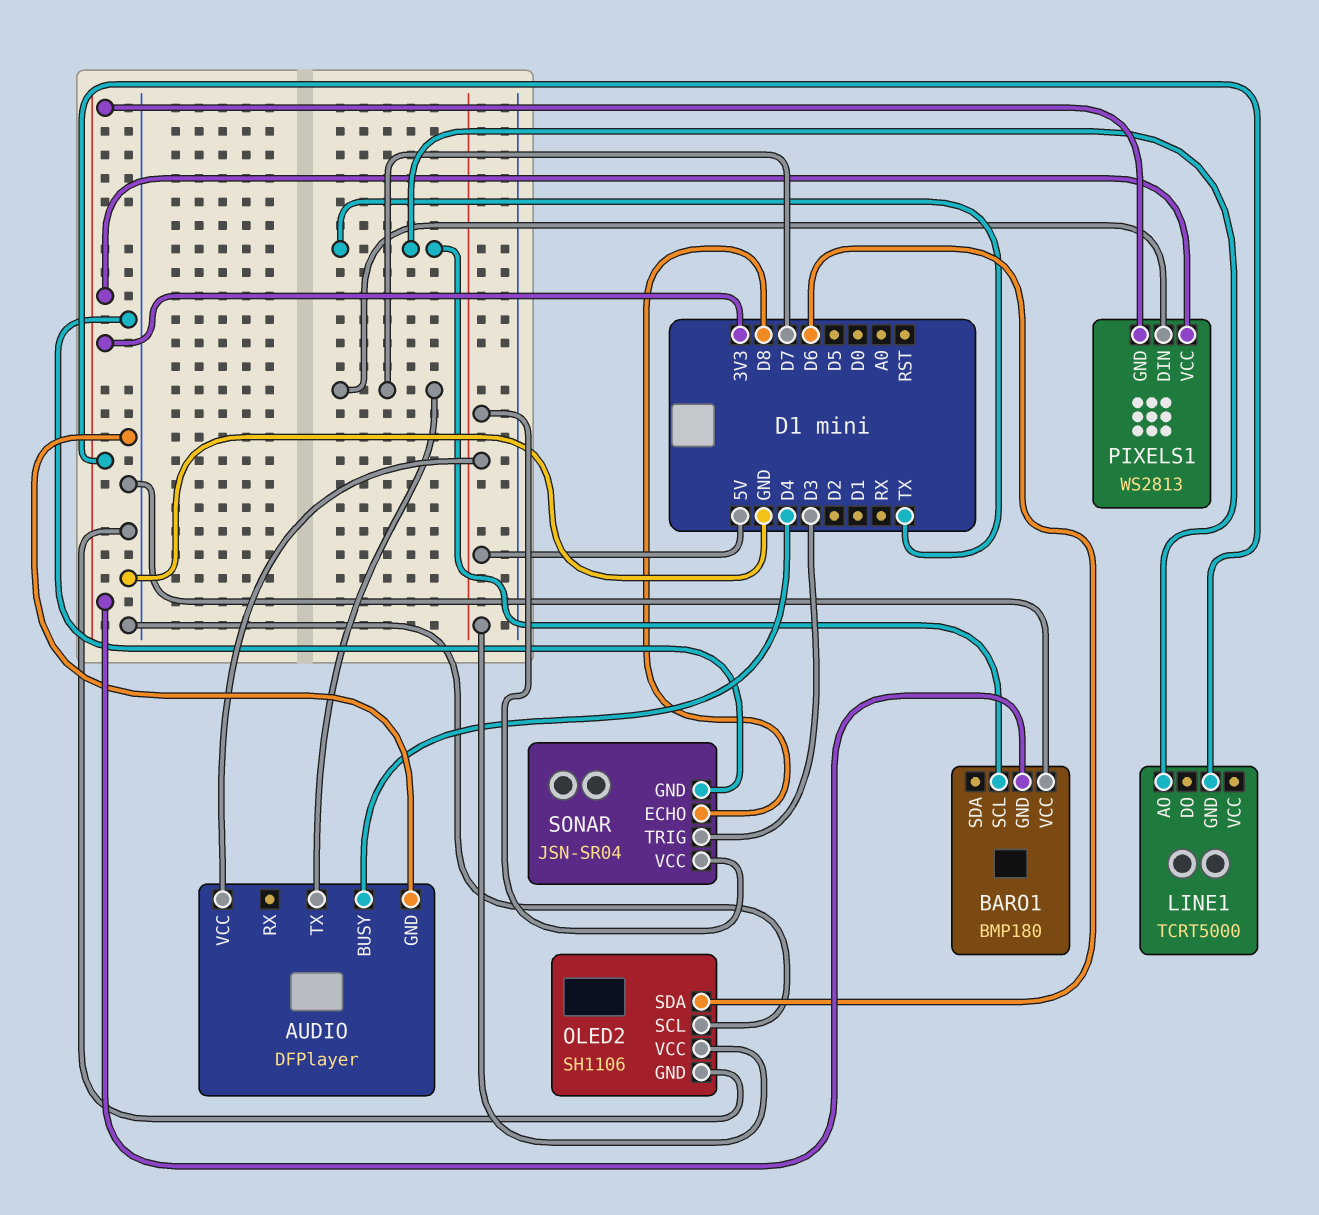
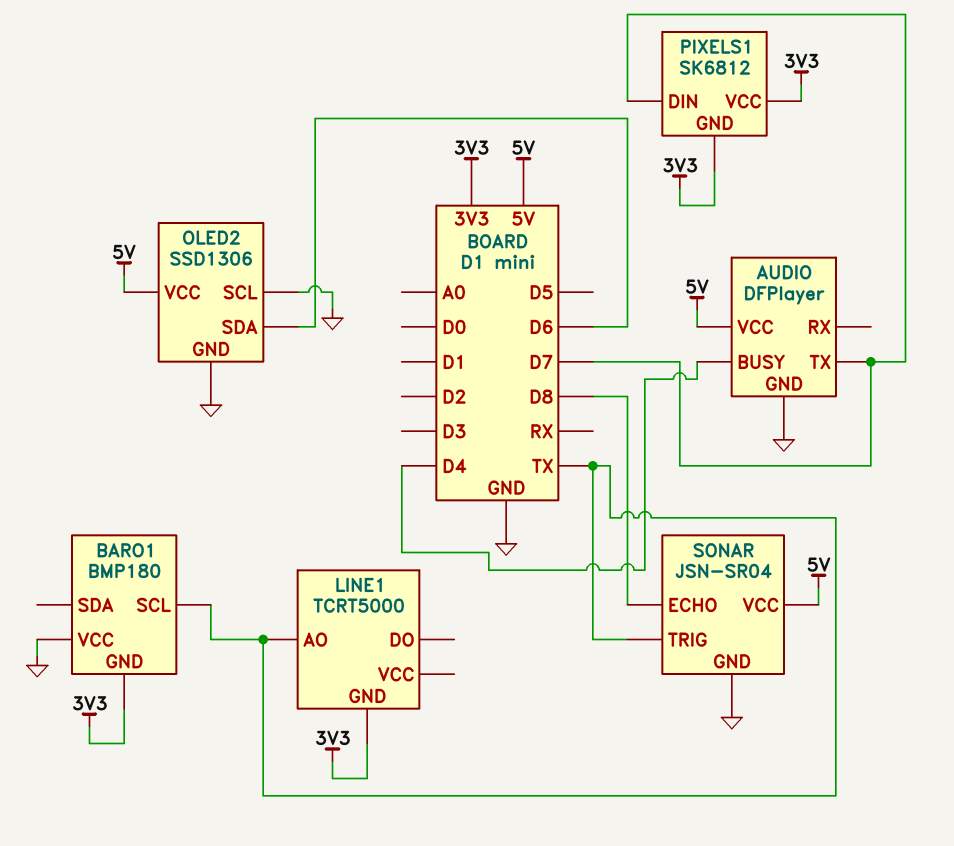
OLED2: SH1106 -> SSD1306
PIXELS1: WS2813 -> SK6812
SONAR pin TRIG: D3 -> TX

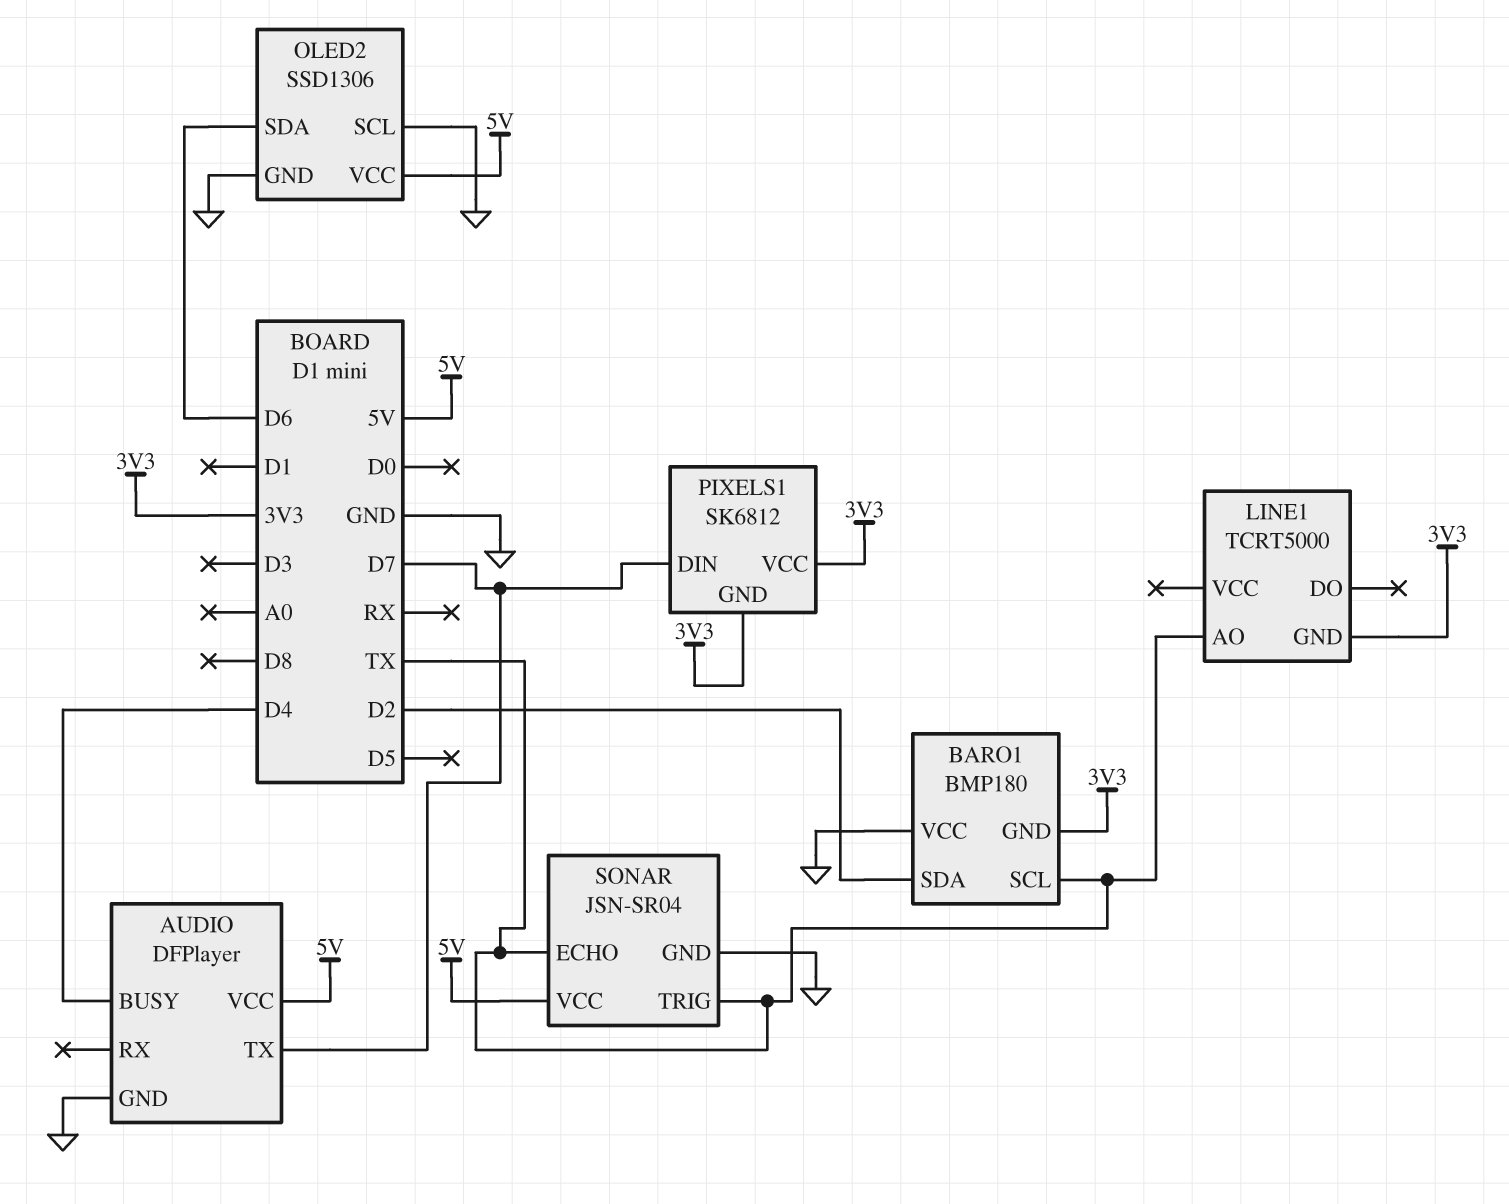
BARO1 pin SDA: none -> D2
SONAR pin ECHO: D8 -> TX

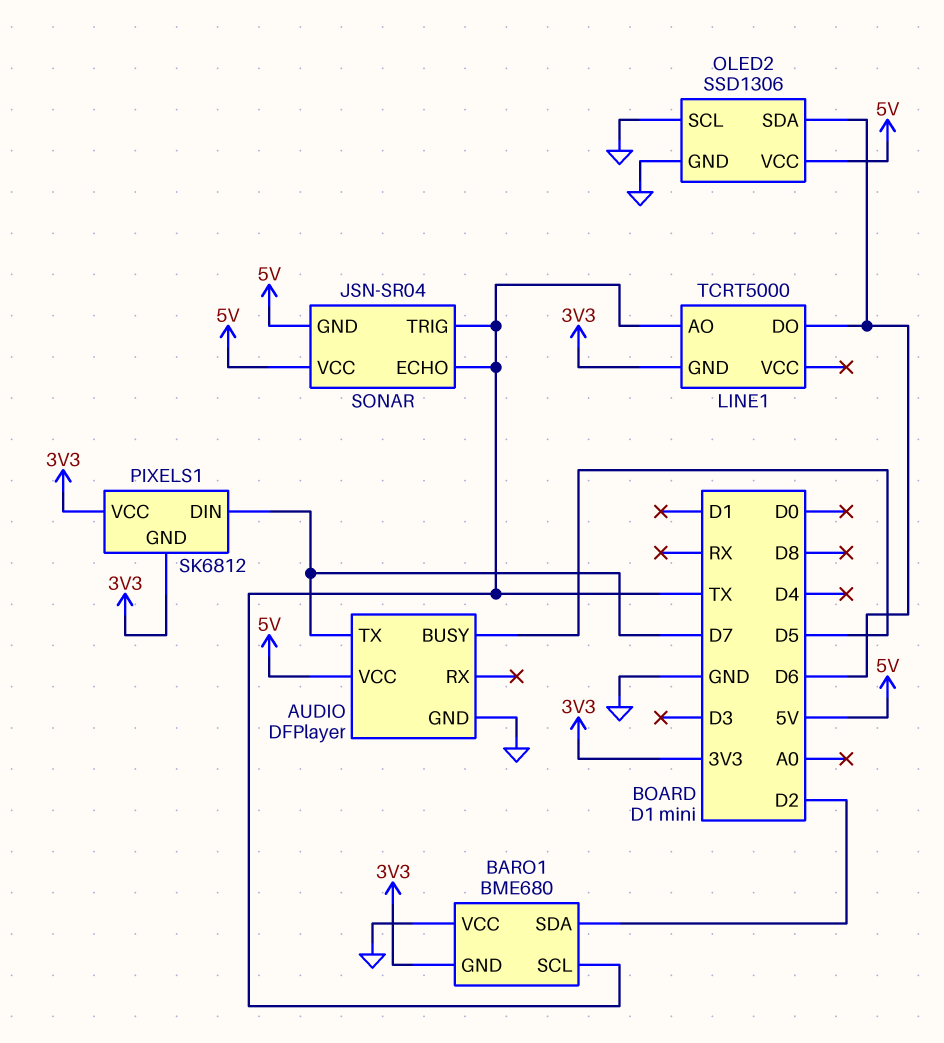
AUDIO pin BUSY: D4 -> D5
BARO1: BMP180 -> BME680
LINE1 pin DO: none -> D6
SONAR pin GND: GND -> 5V

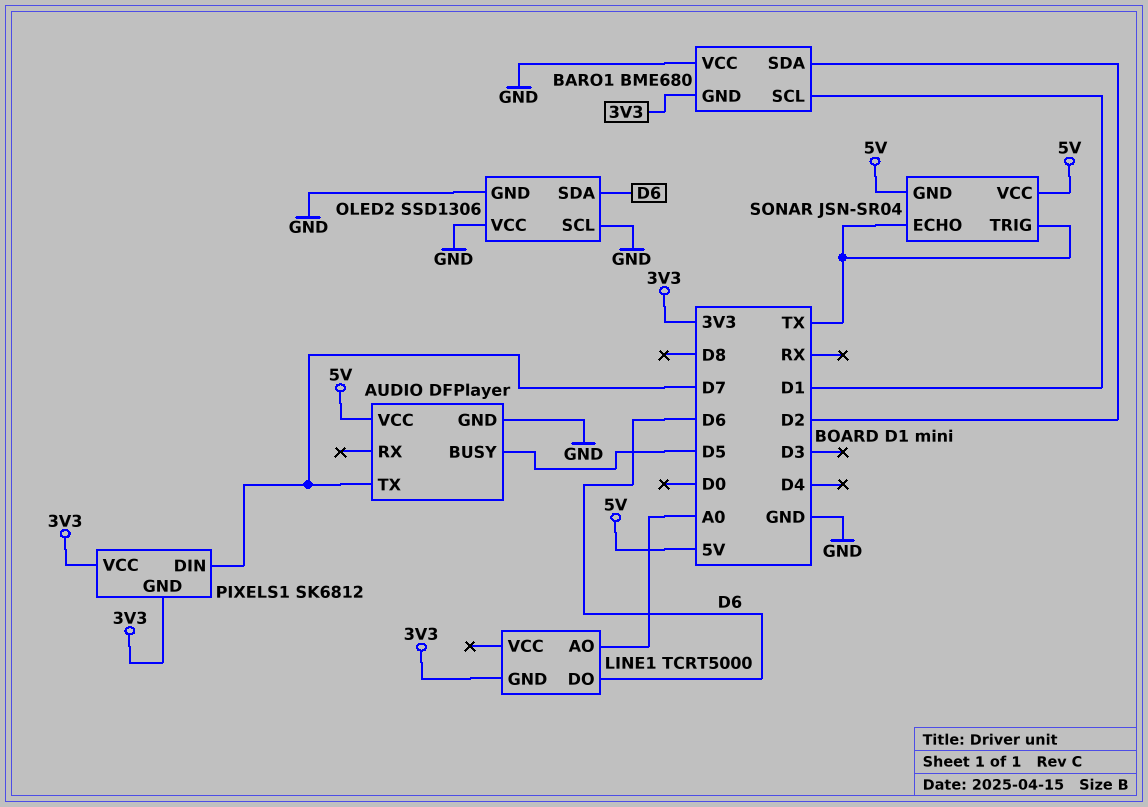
BARO1 pin SCL: TX -> D1
LINE1 pin AO: TX -> A0
OLED2 pin VCC: 5V -> GND

